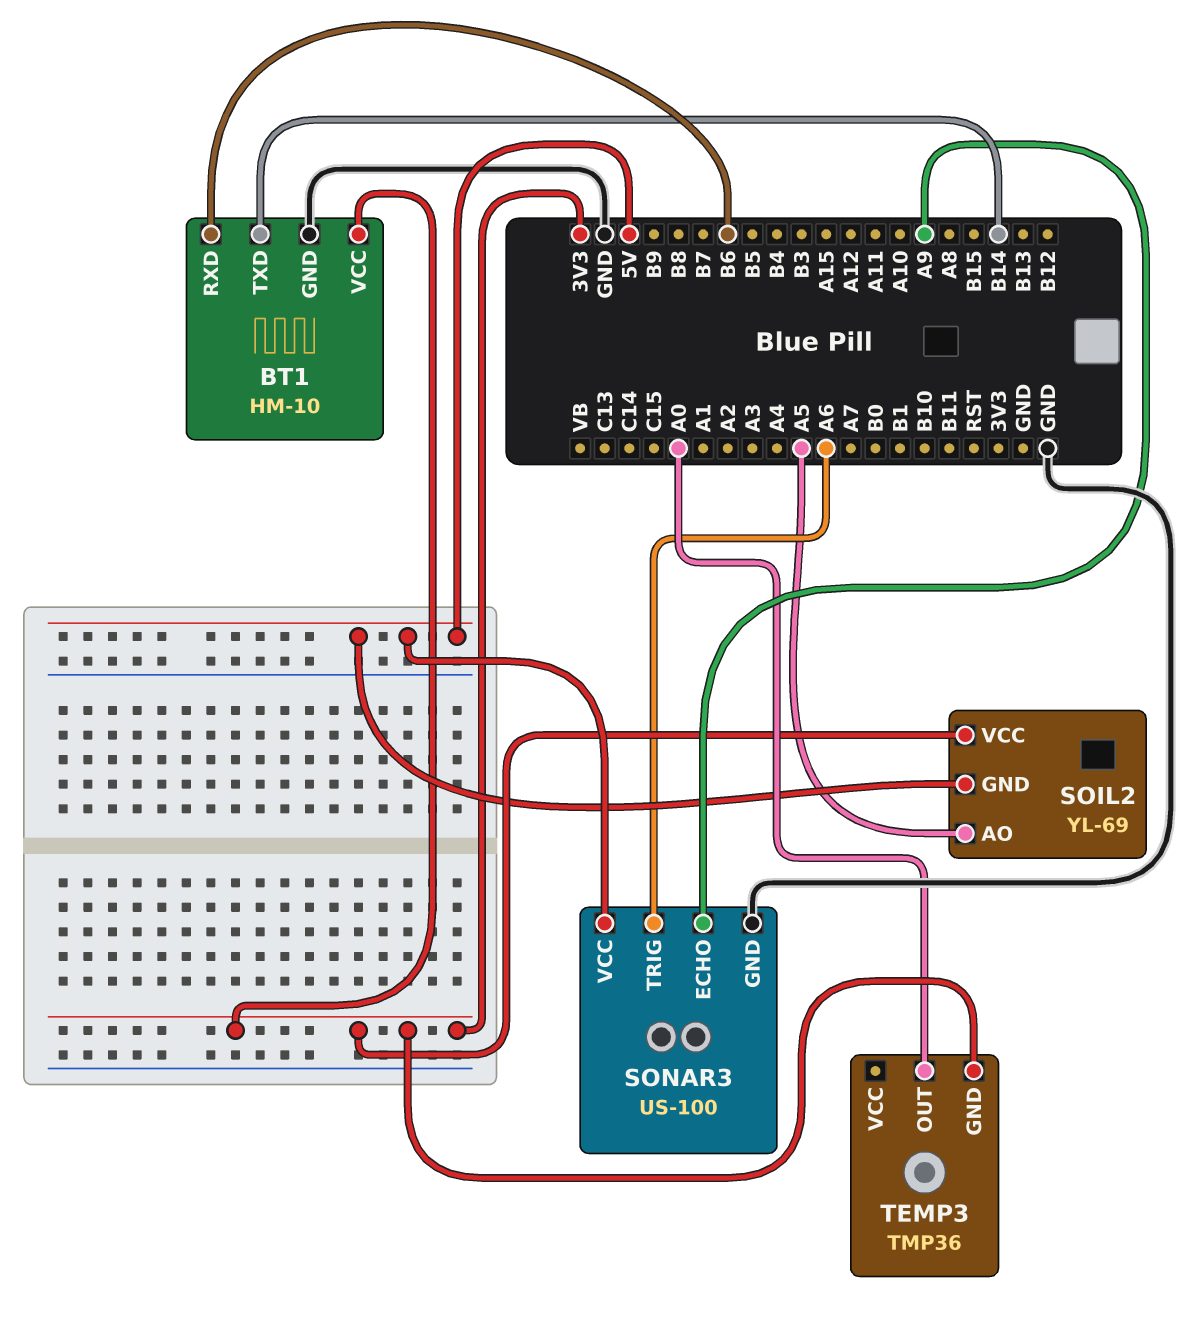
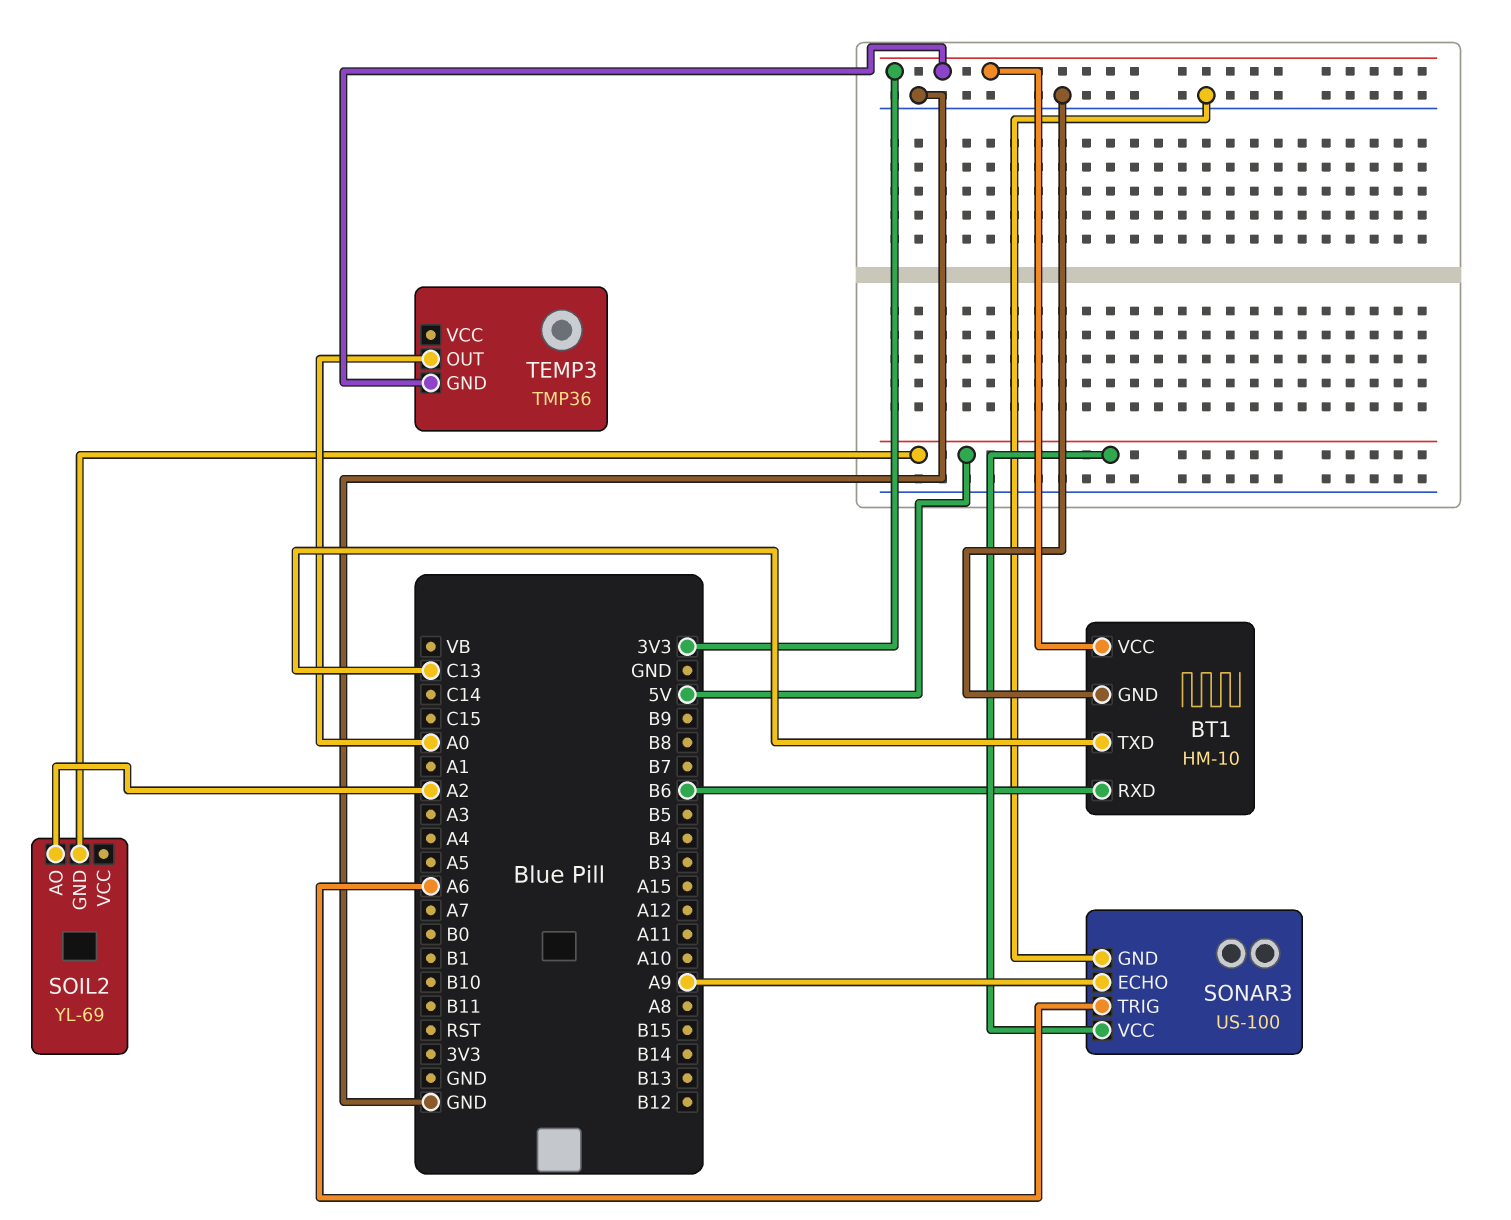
BT1 pin TXD: B14 -> C13
SOIL2 pin AO: A5 -> A2
SOIL2 pin VCC: 3V3 -> none

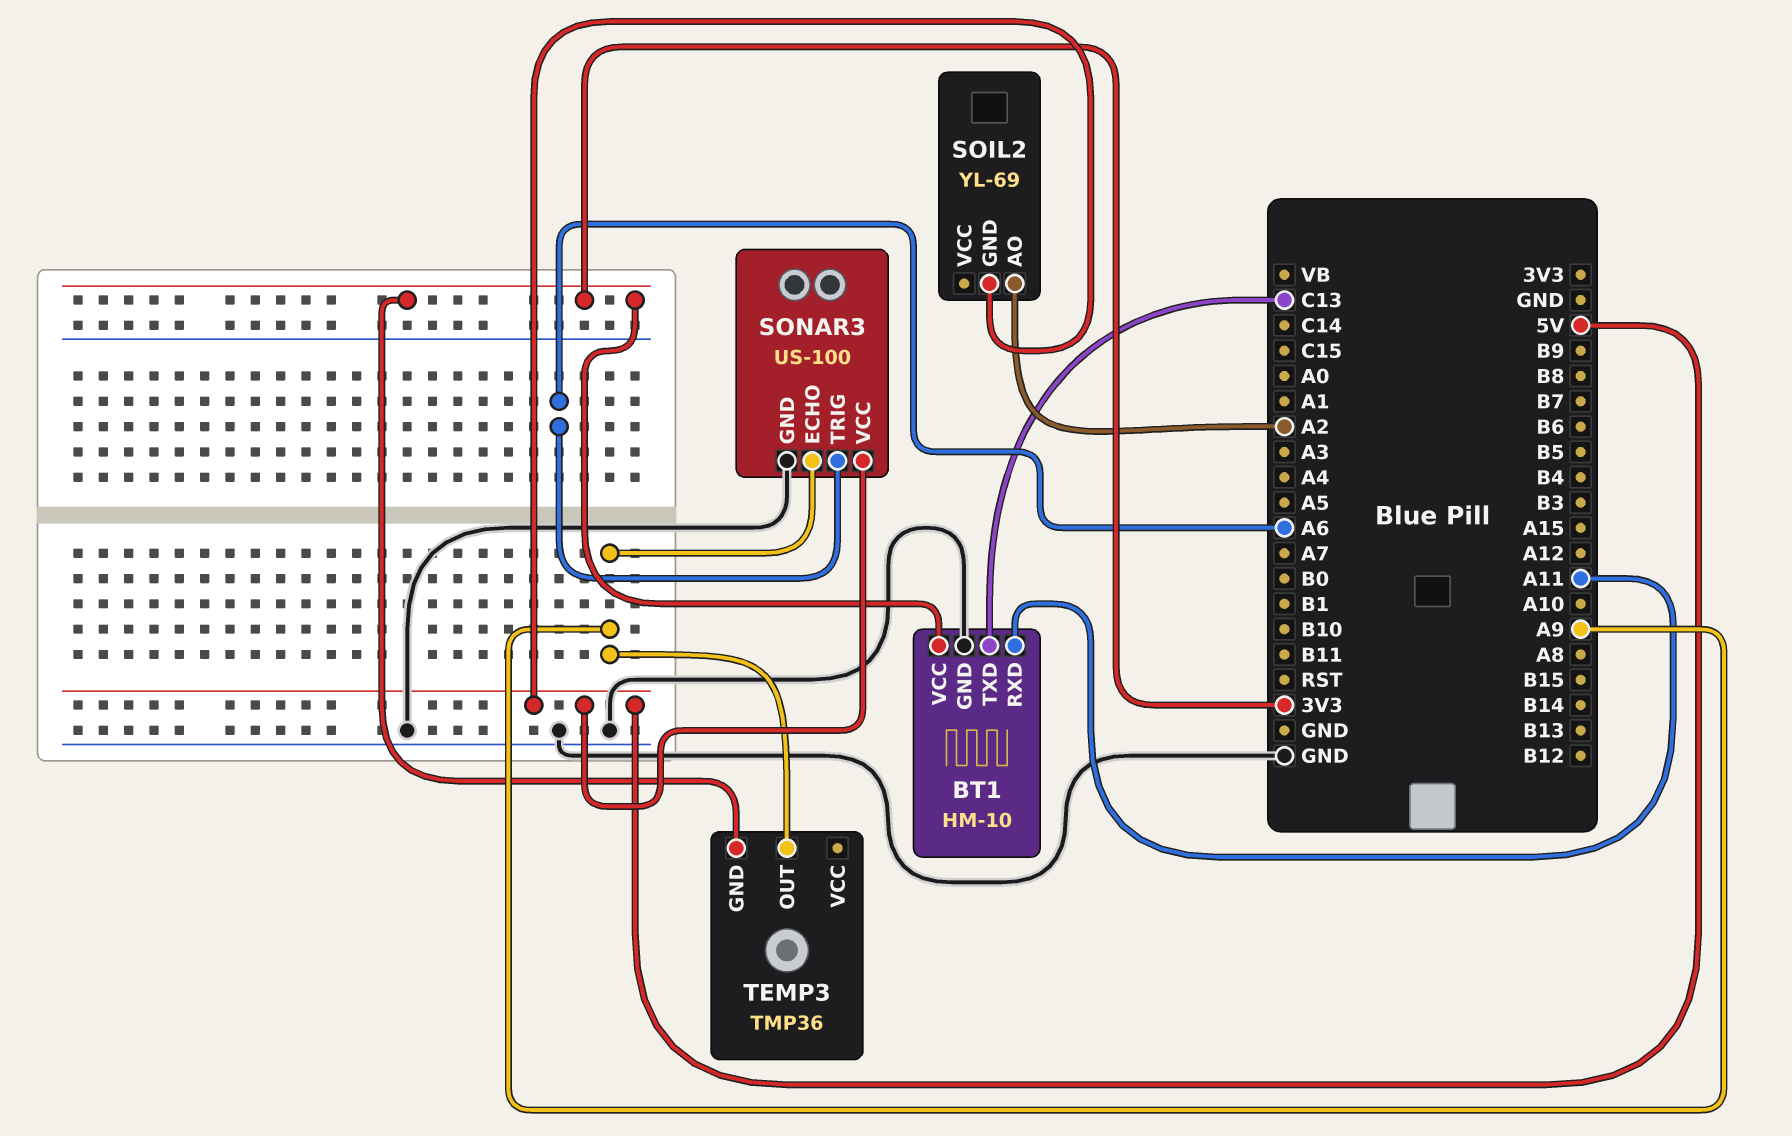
BT1 pin RXD: B6 -> A11
TEMP3 pin OUT: A0 -> A9

